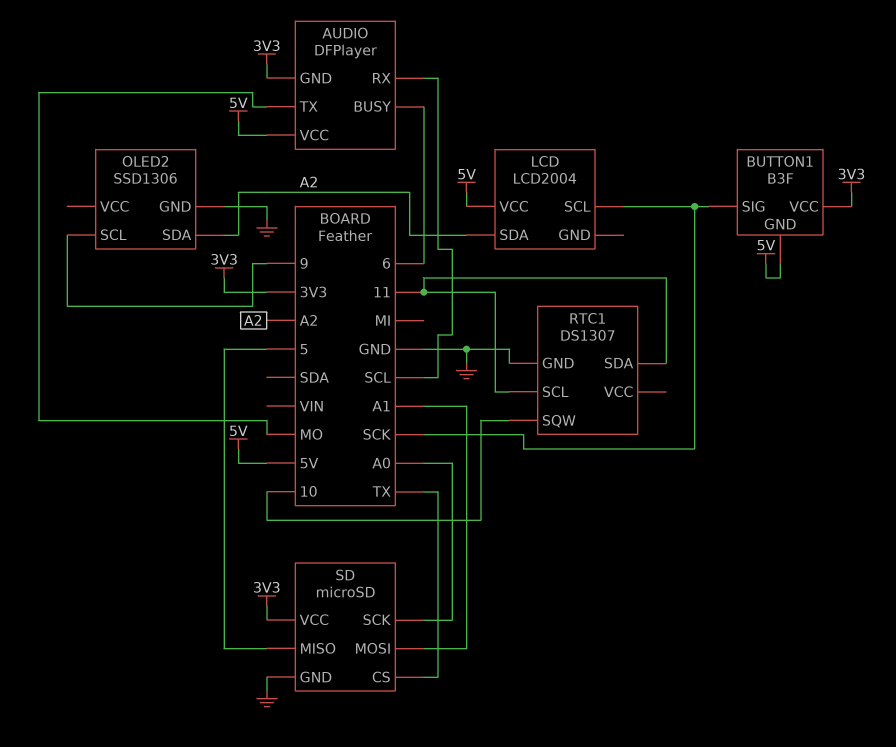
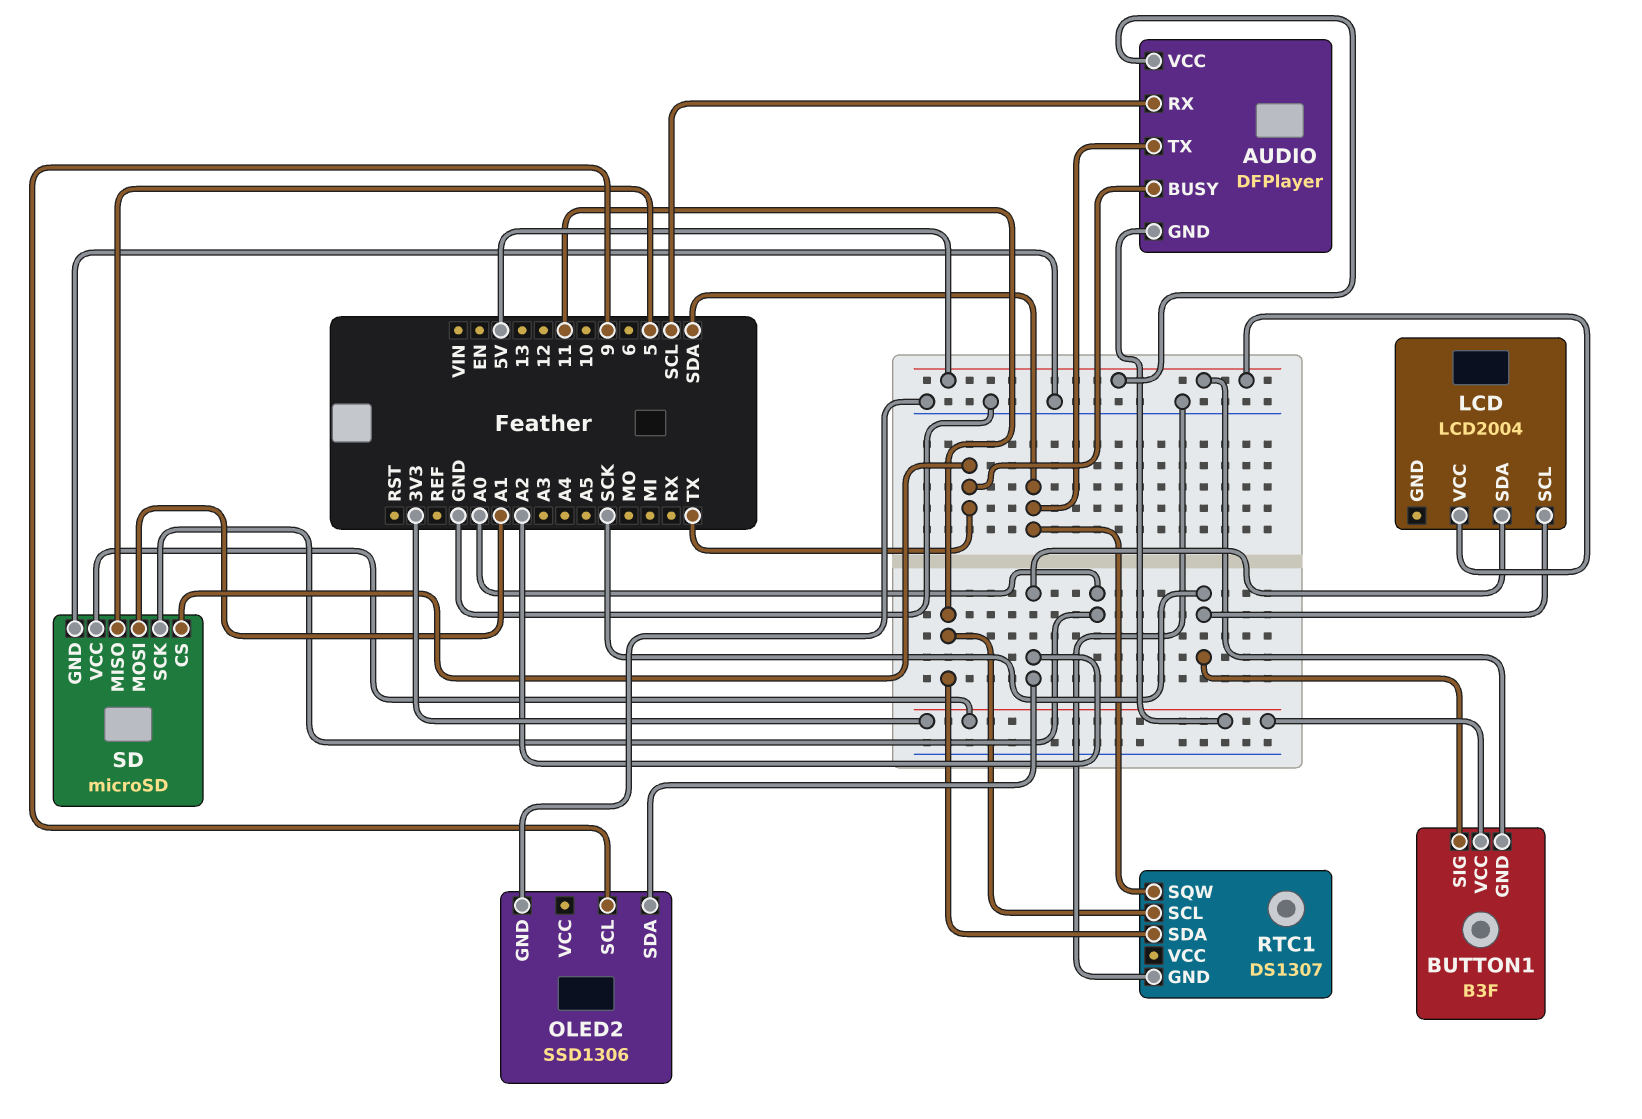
AUDIO pin BUSY: 6 -> TX
AUDIO pin TX: MO -> SDA
RTC1 pin SQW: 10 -> SDA

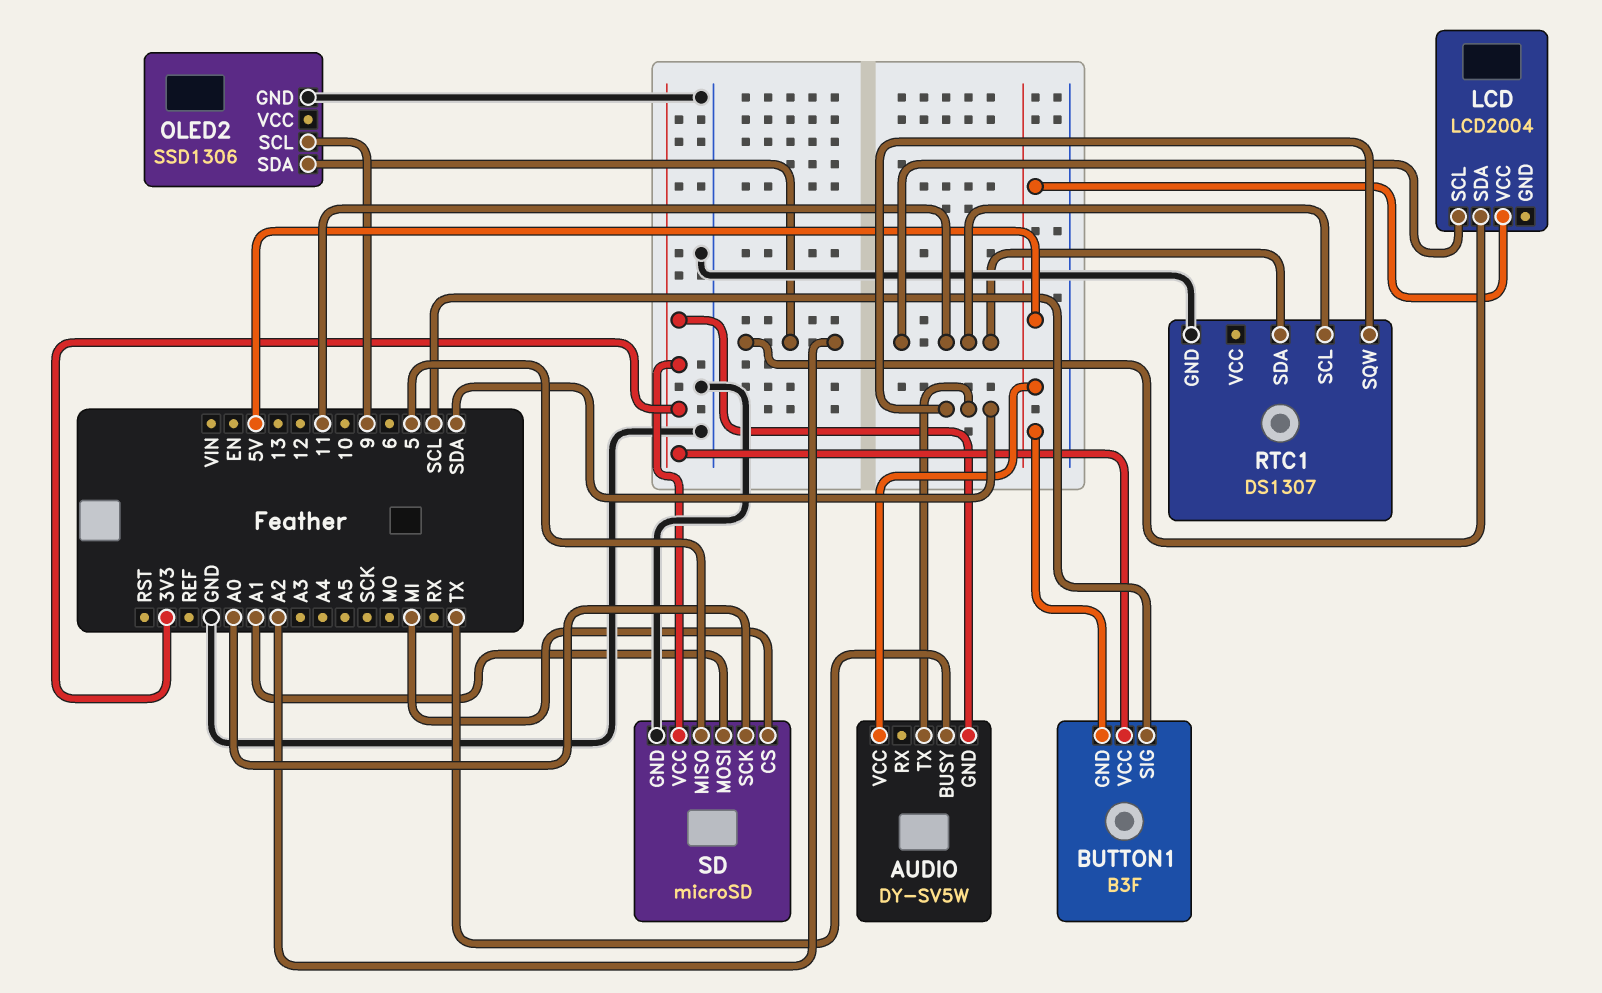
AUDIO: DFPlayer -> DY-SV5W
AUDIO pin RX: SCL -> none
BUTTON1 pin SIG: SCK -> SCL
LCD pin SCL: SCK -> 11
SD pin CS: TX -> MI

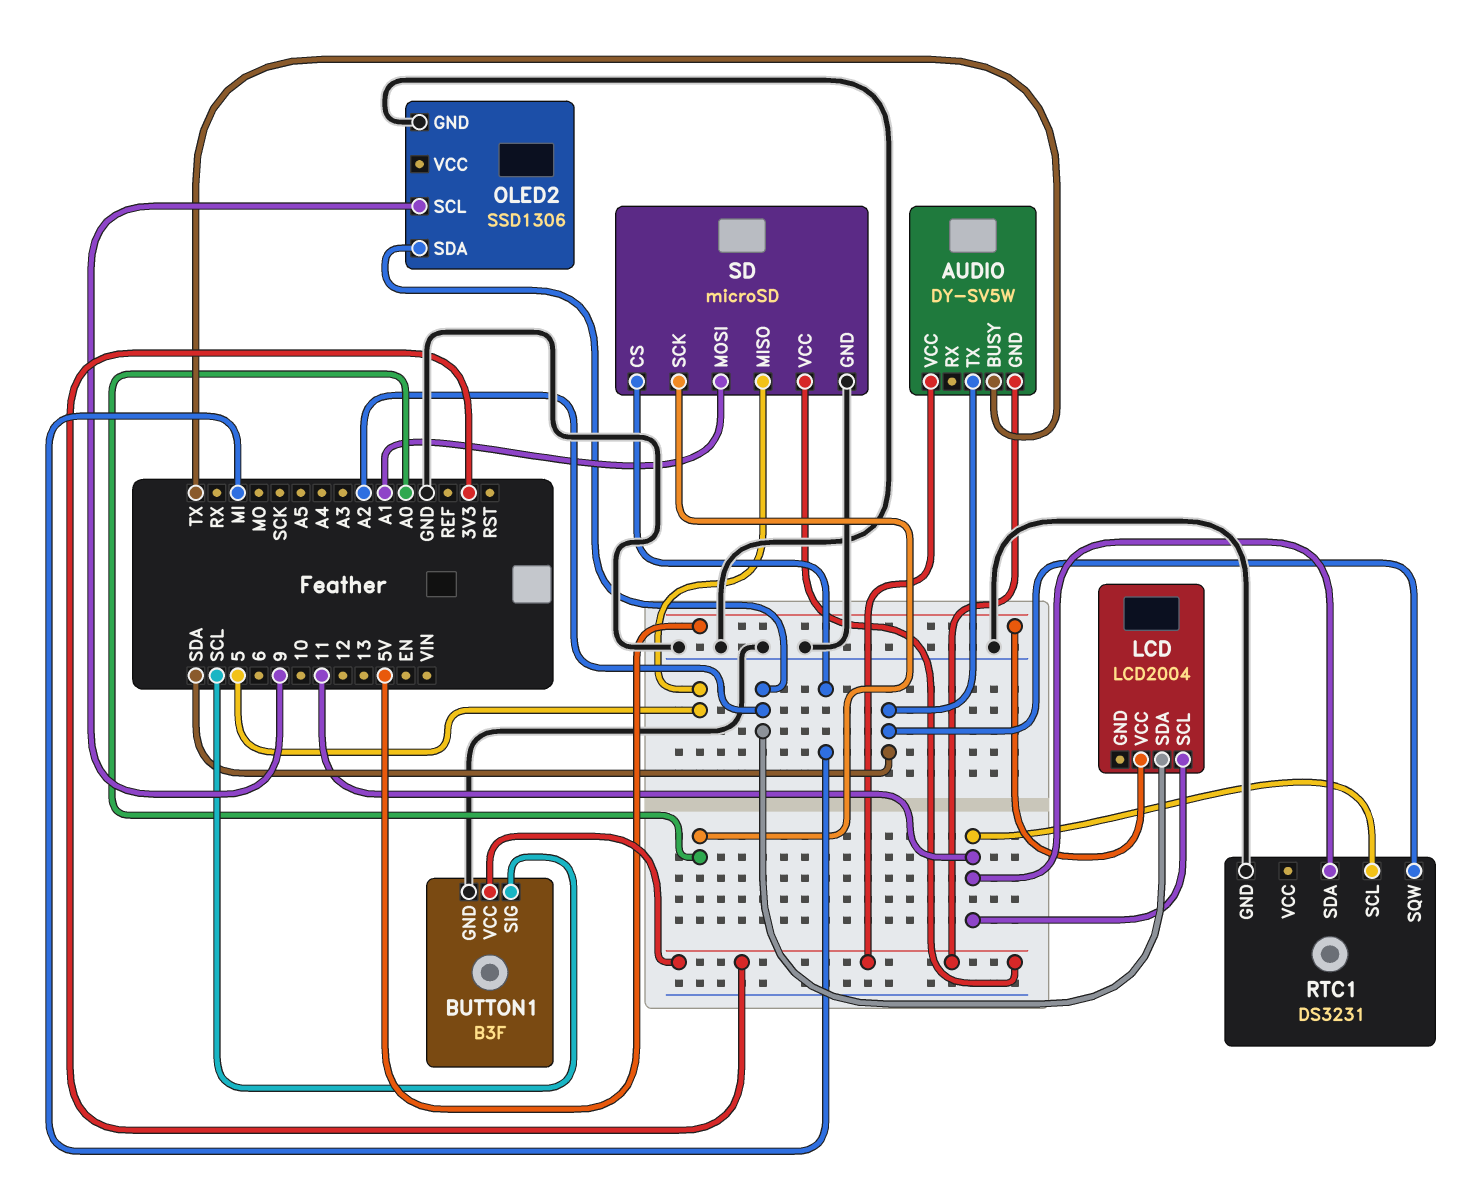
AUDIO pin VCC: 5V -> 3V3
BUTTON1 pin GND: 5V -> GND
RTC1: DS1307 -> DS3231

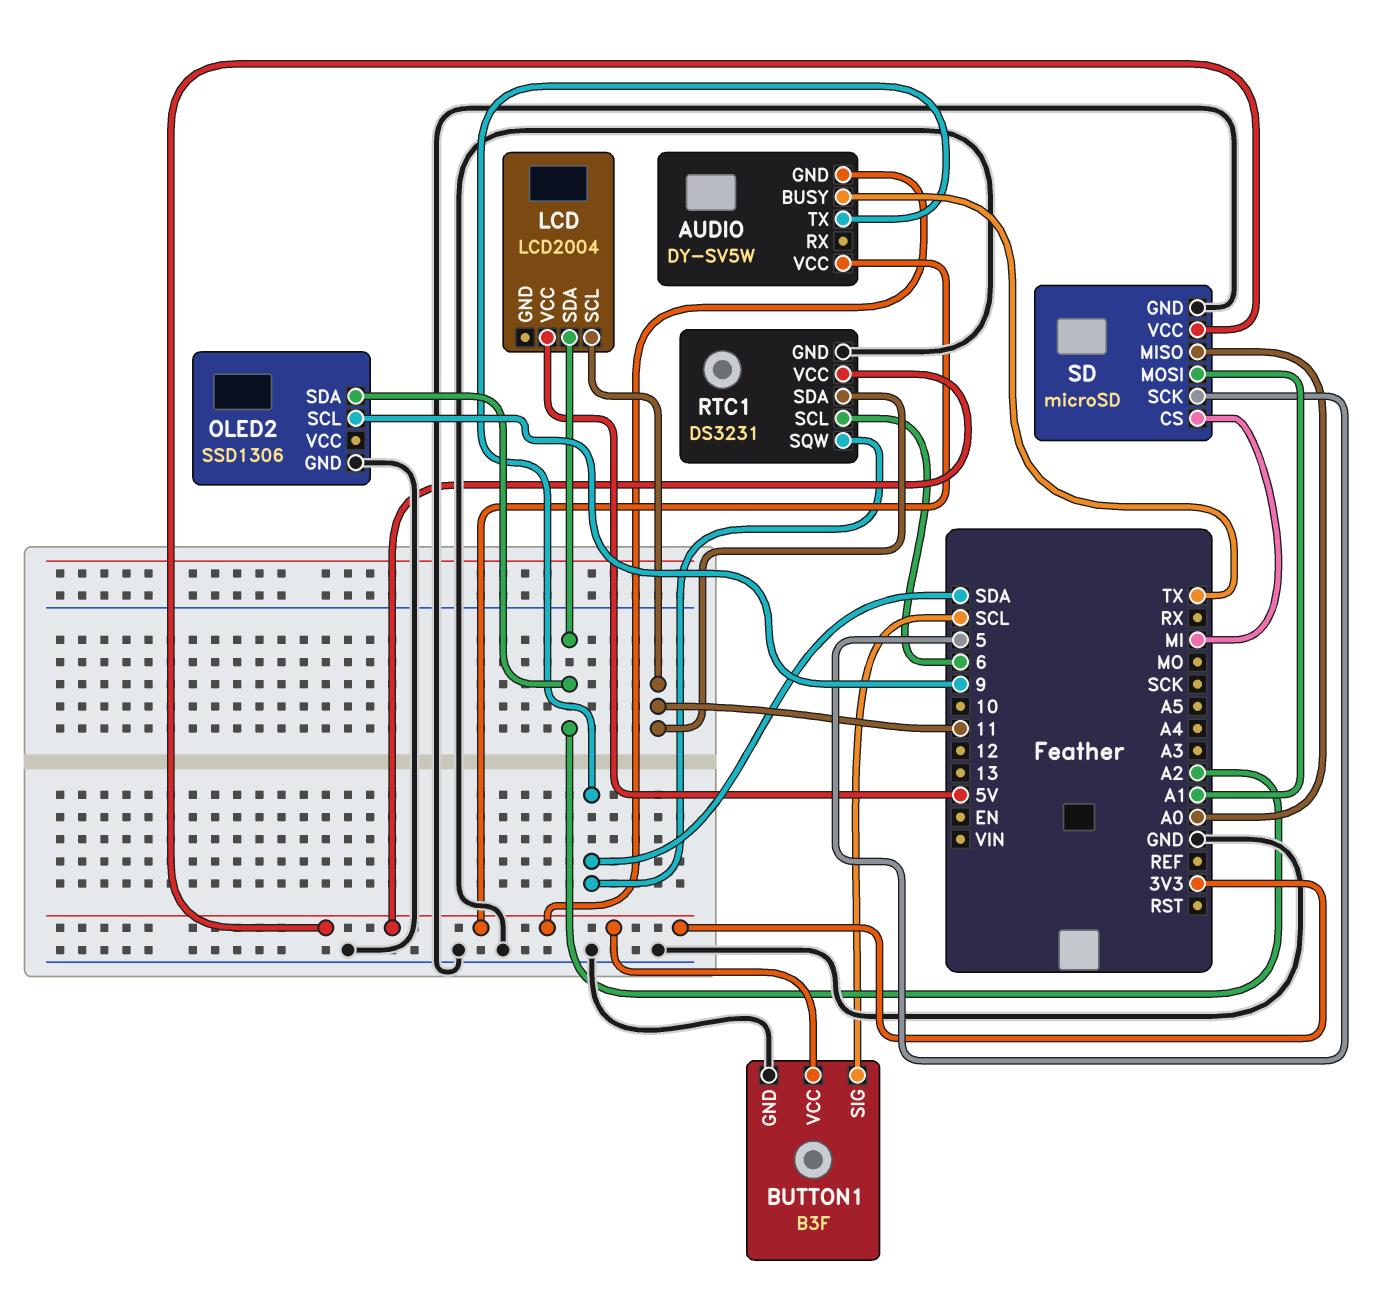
RTC1 pin SCL: 11 -> 6
RTC1 pin VCC: none -> 3V3
SD pin MISO: 5 -> A0
SD pin SCK: A0 -> 5

